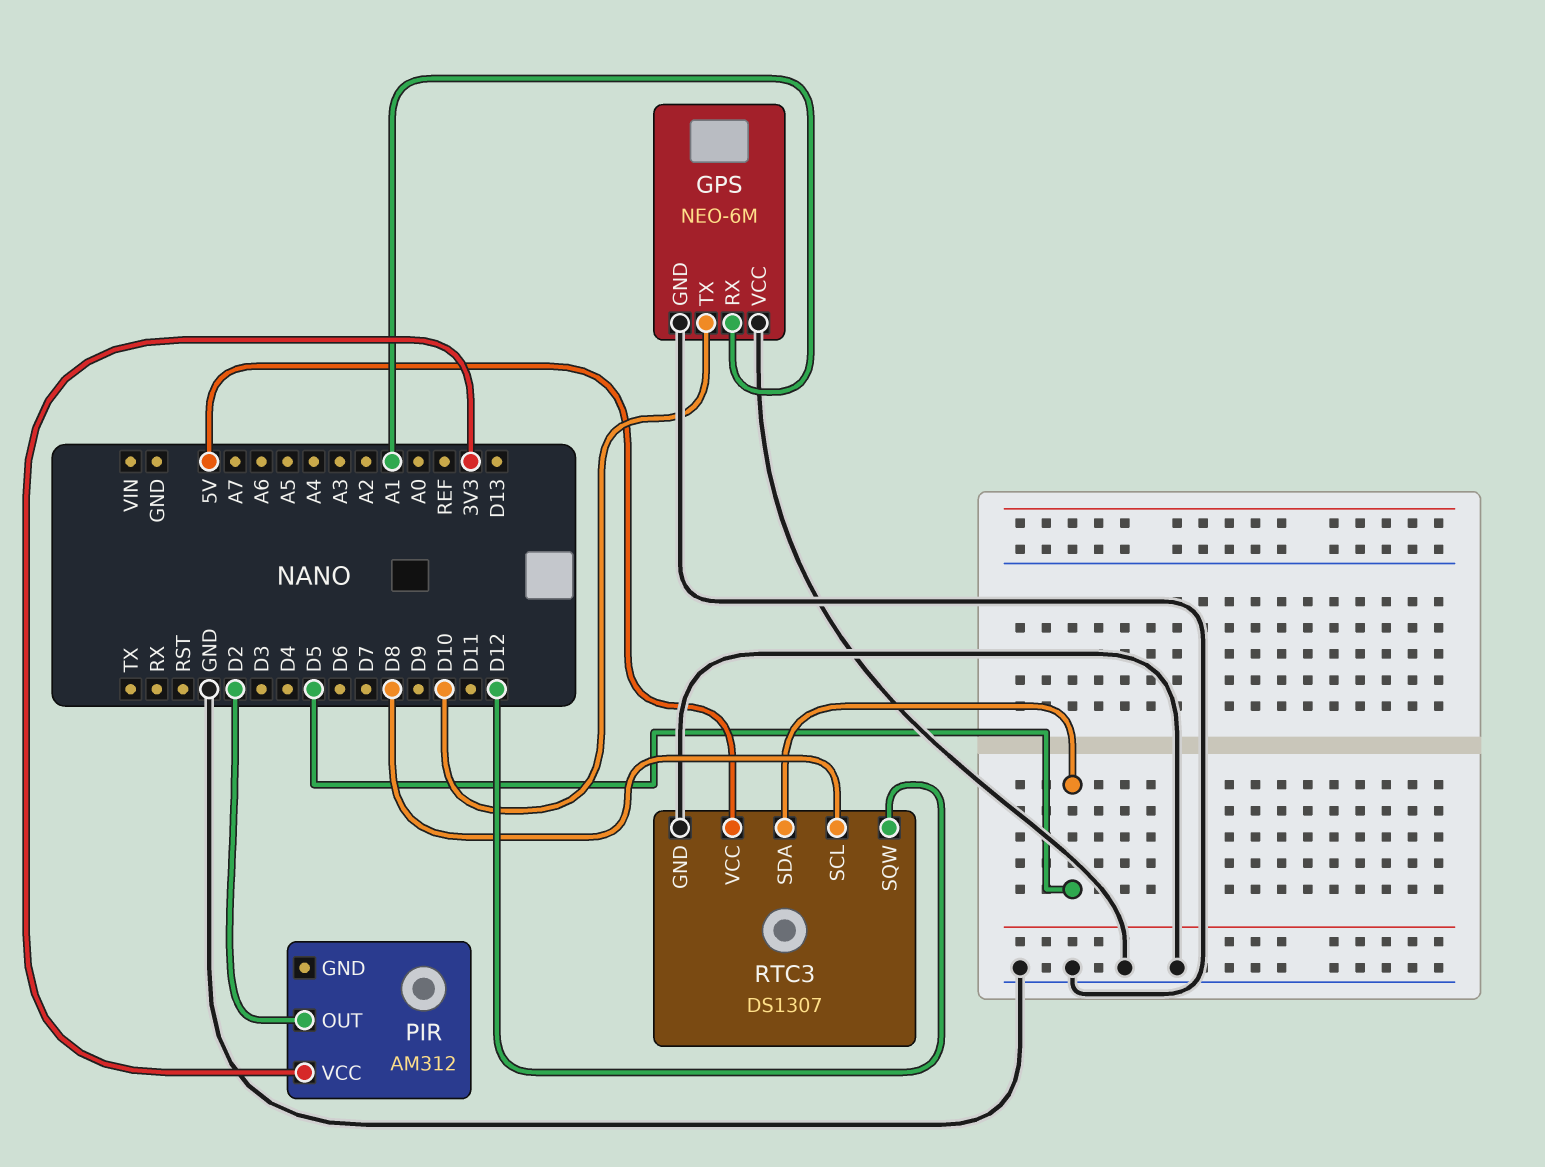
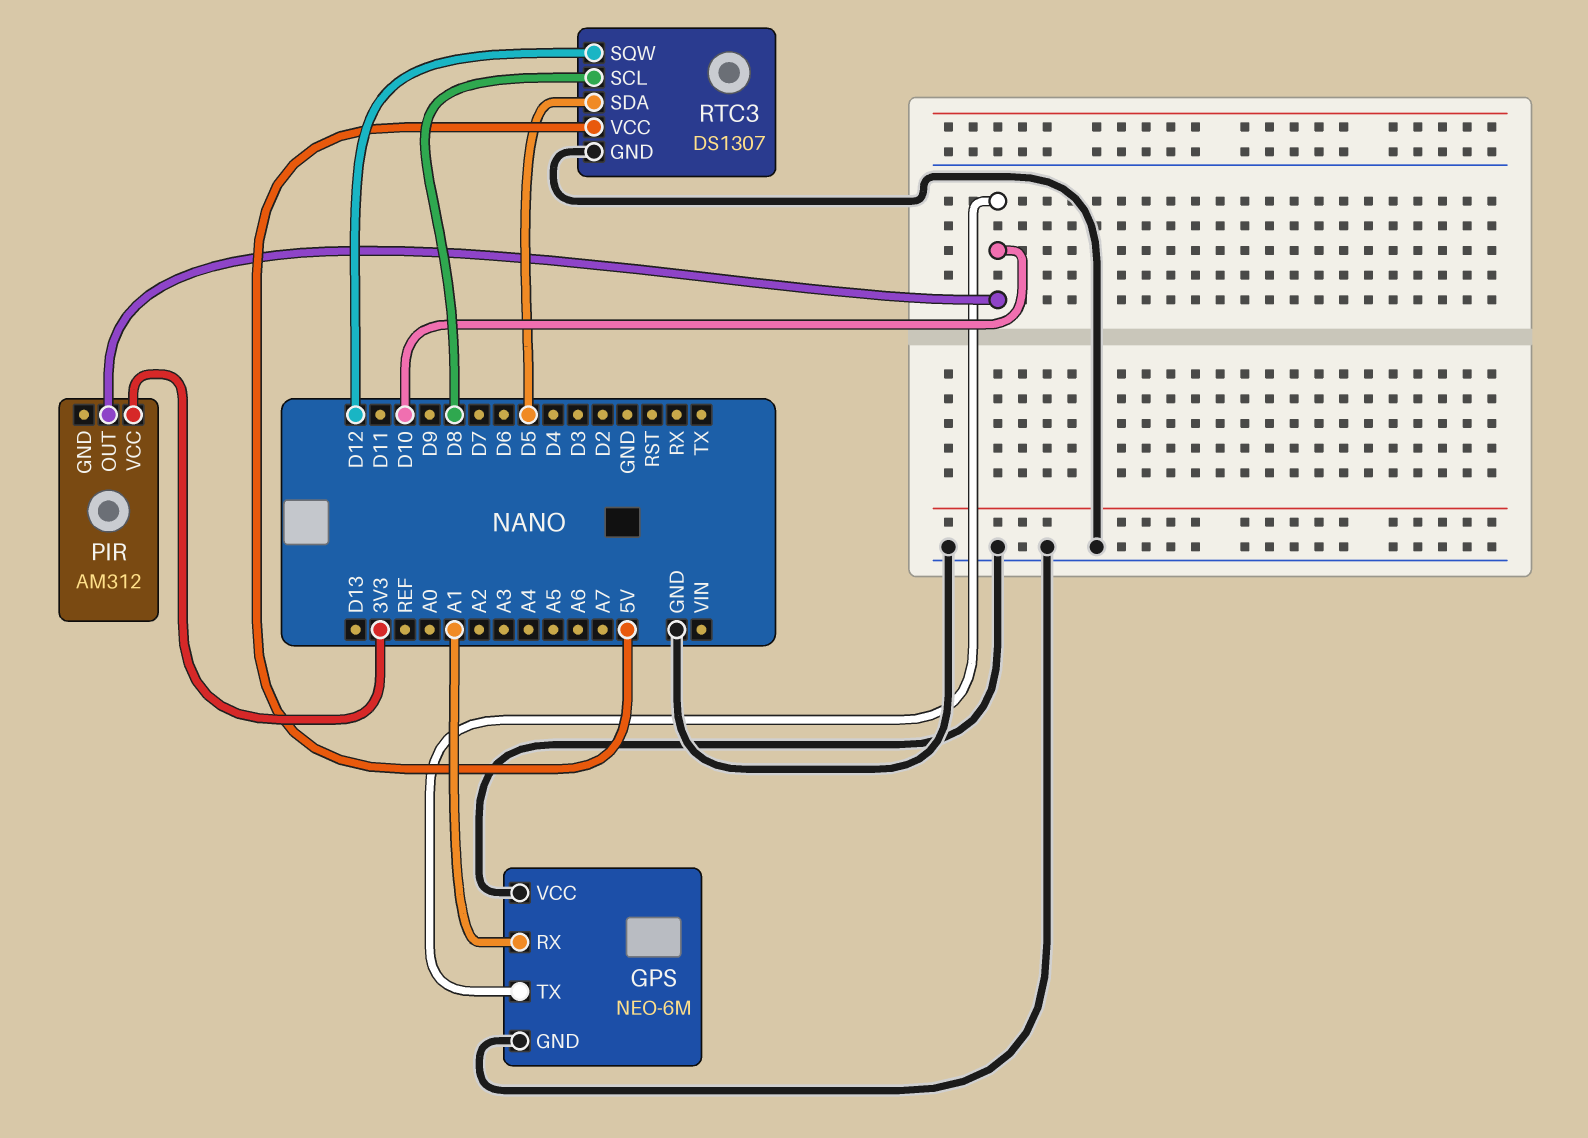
PIR pin OUT: D2 -> D10

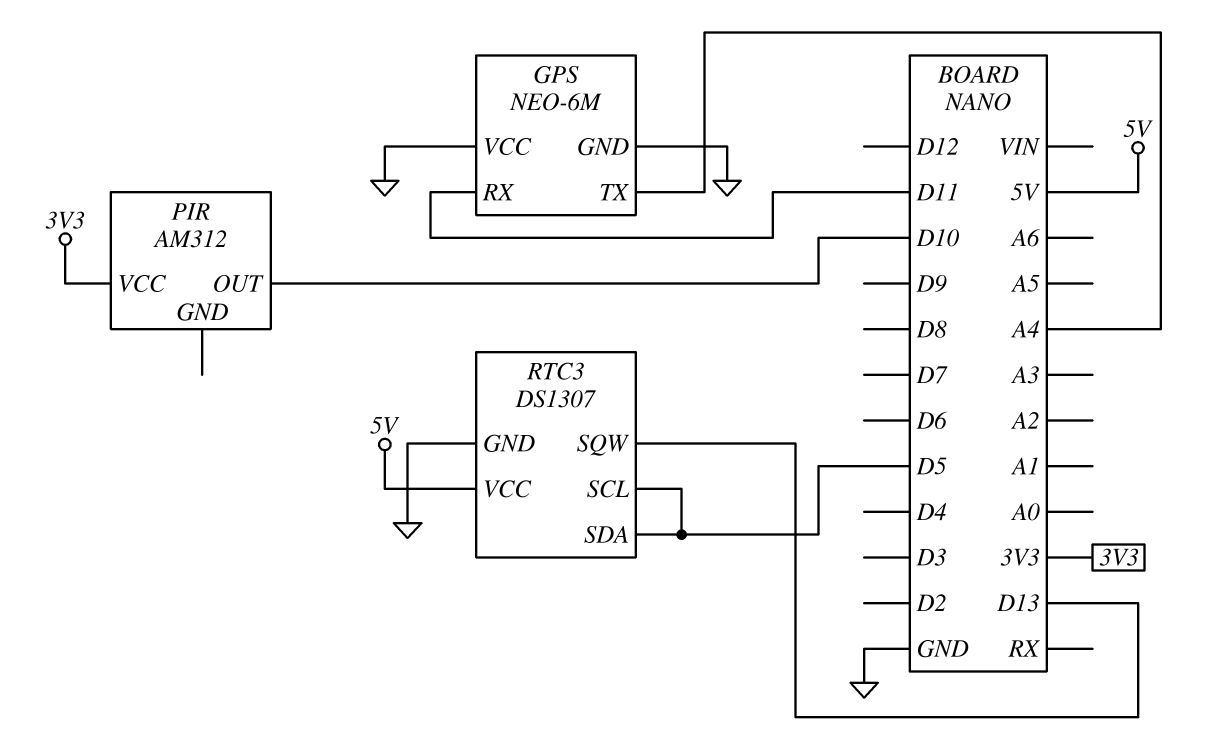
GPS pin RX: A1 -> D11
GPS pin TX: D10 -> A4
RTC3 pin SCL: D8 -> D5
RTC3 pin SQW: D12 -> D13

